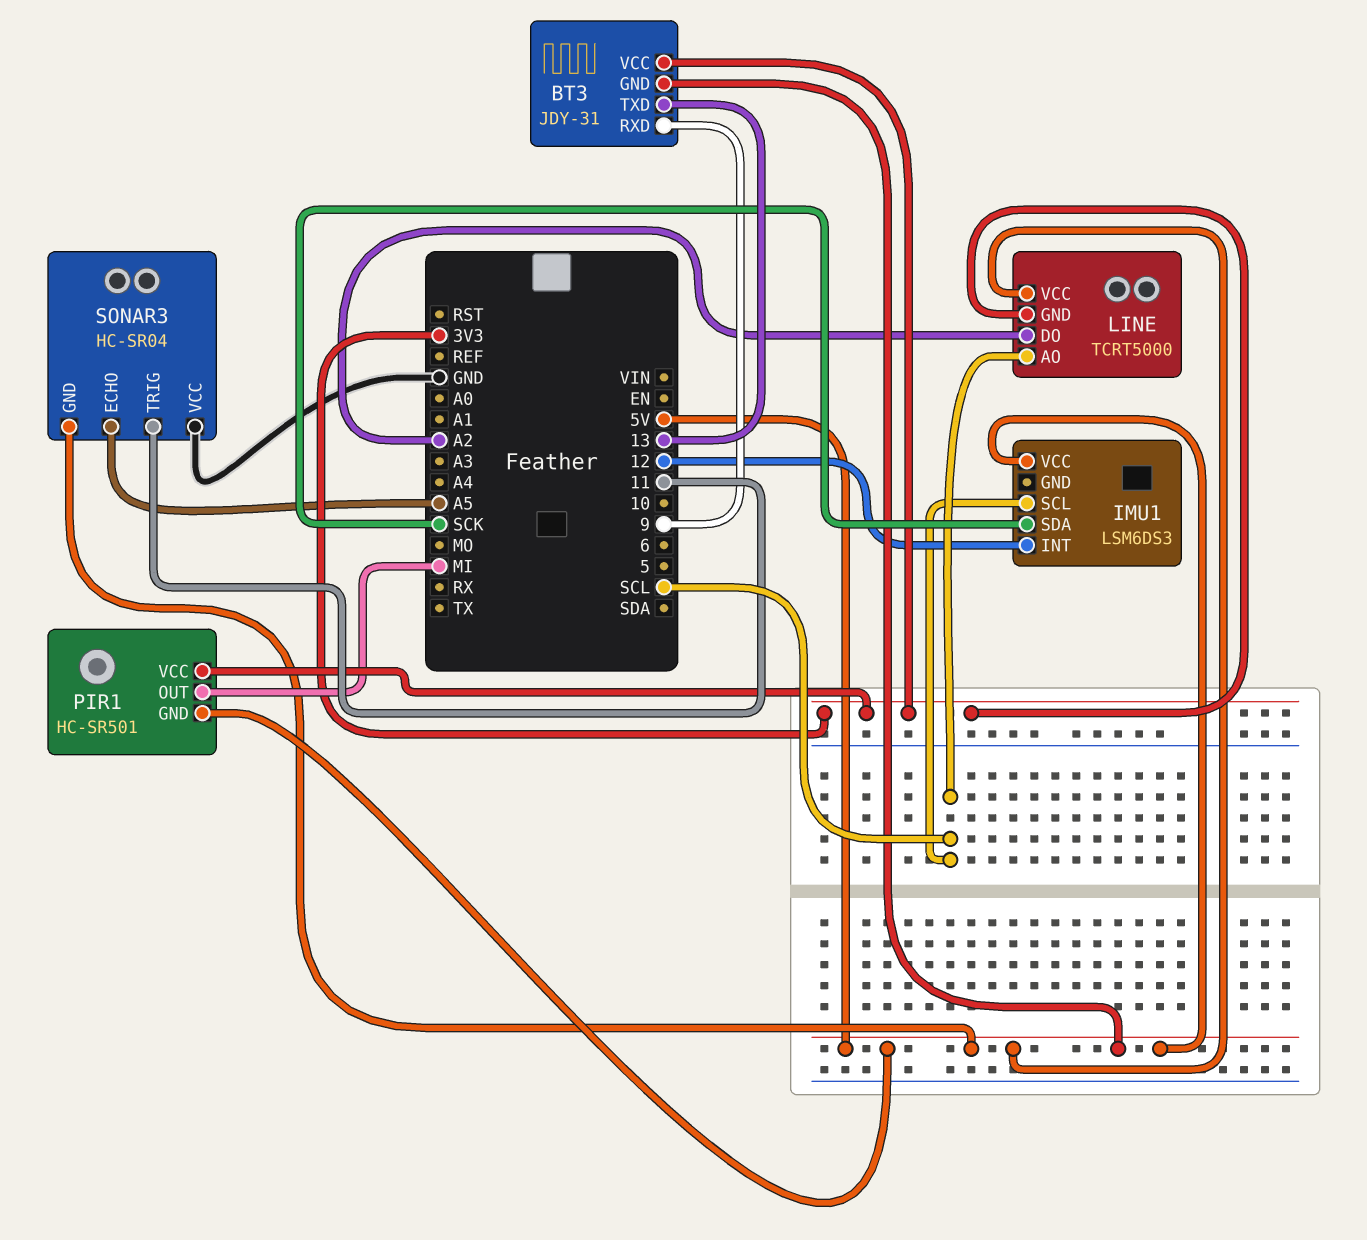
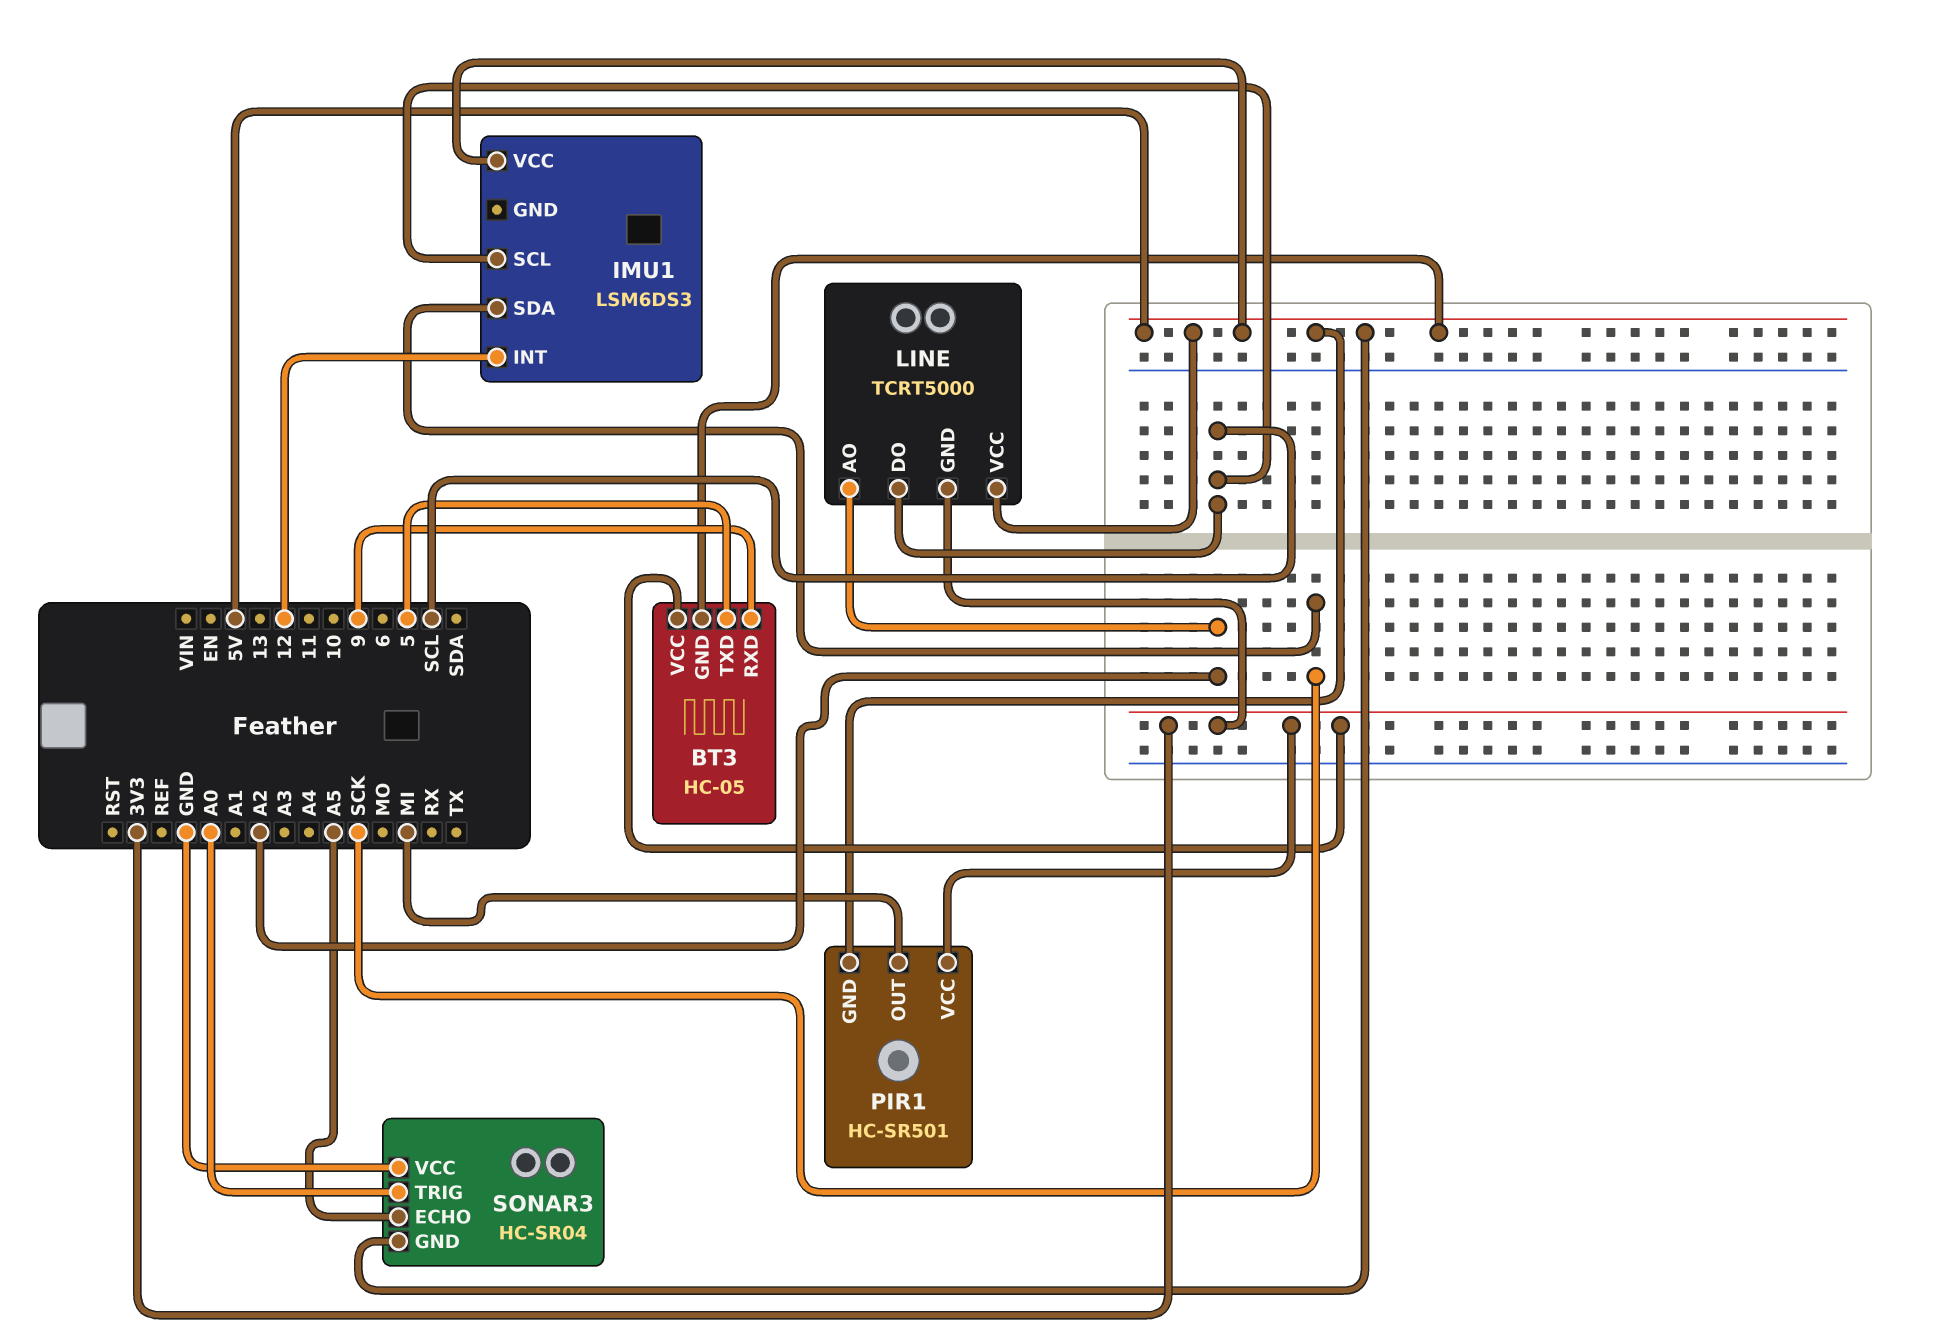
BT3: JDY-31 -> HC-05
BT3 pin TXD: 13 -> 5
LINE pin AO: SCL -> A2
LINE pin DO: A2 -> SCL
SONAR3 pin TRIG: 11 -> A0

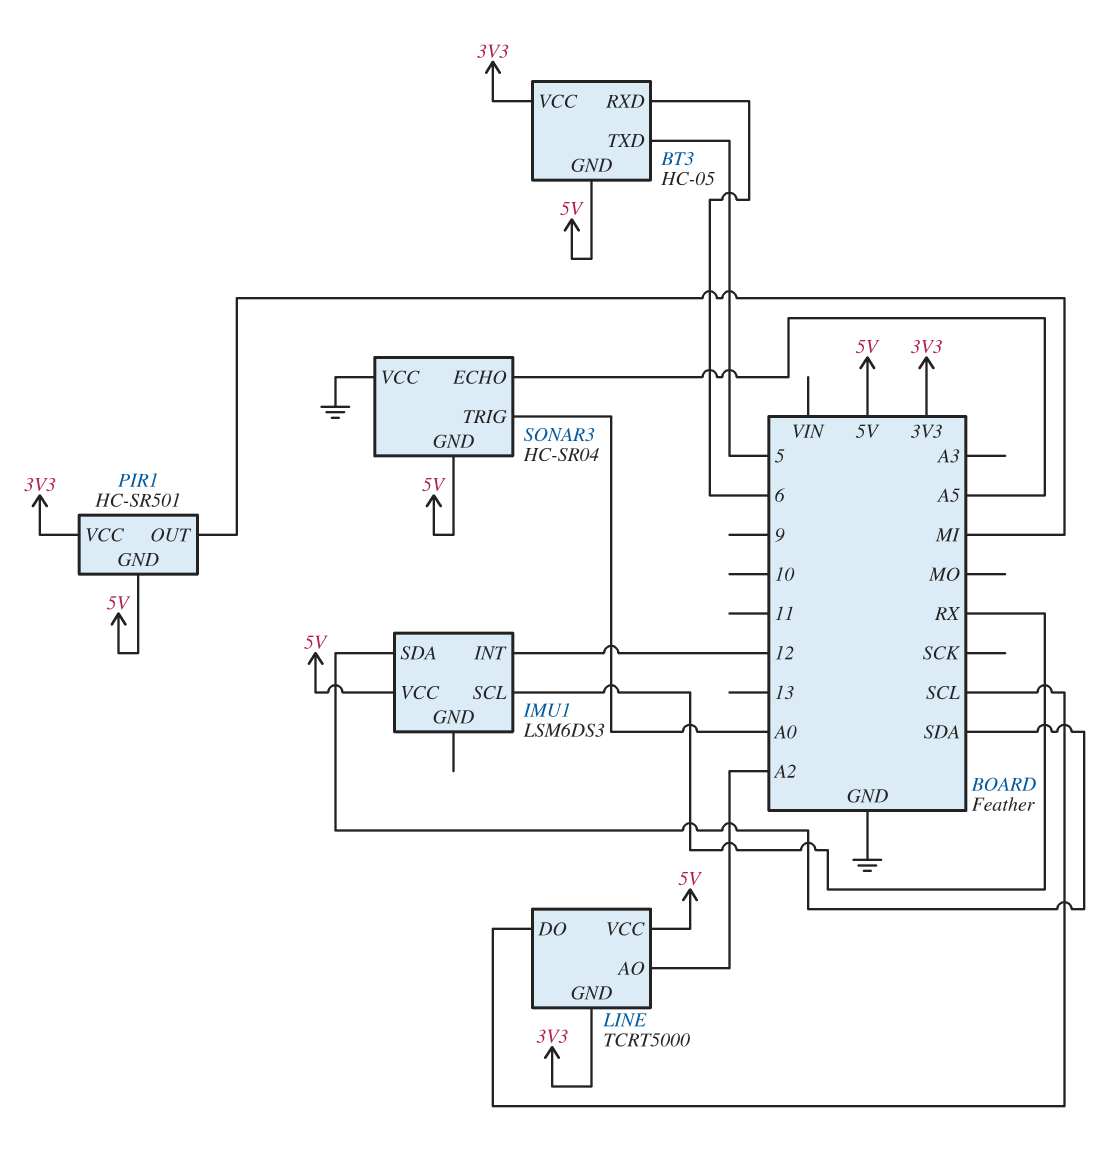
BT3 pin RXD: 9 -> 6
IMU1 pin SCL: SCL -> RX
IMU1 pin SDA: SCK -> SDA

